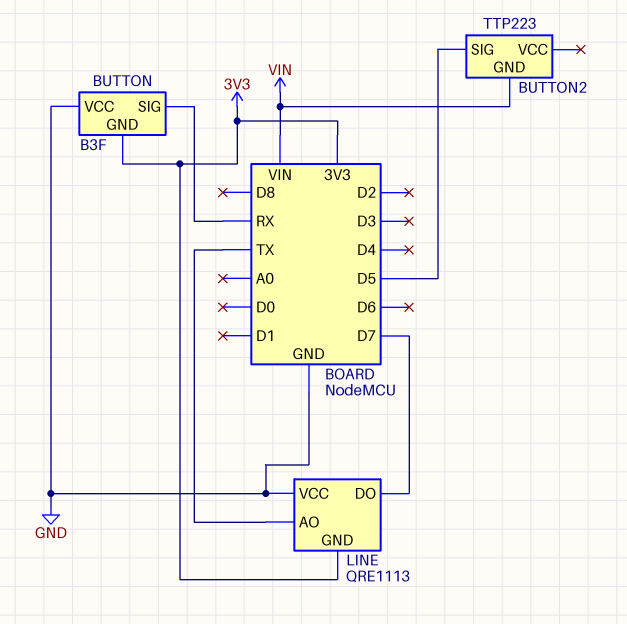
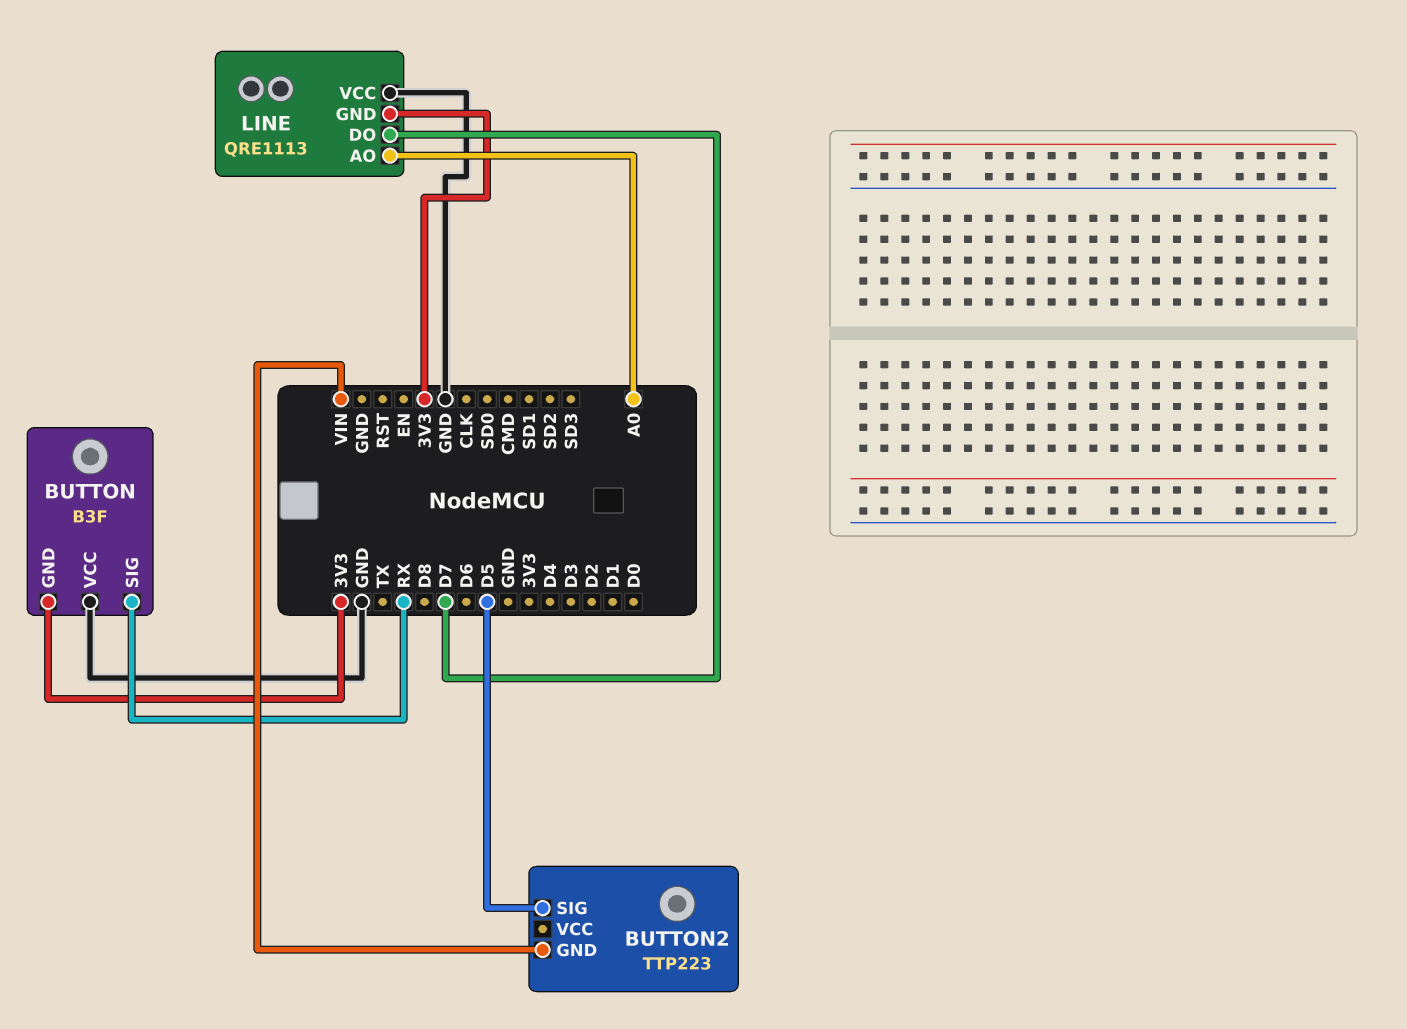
LINE pin AO: TX -> A0

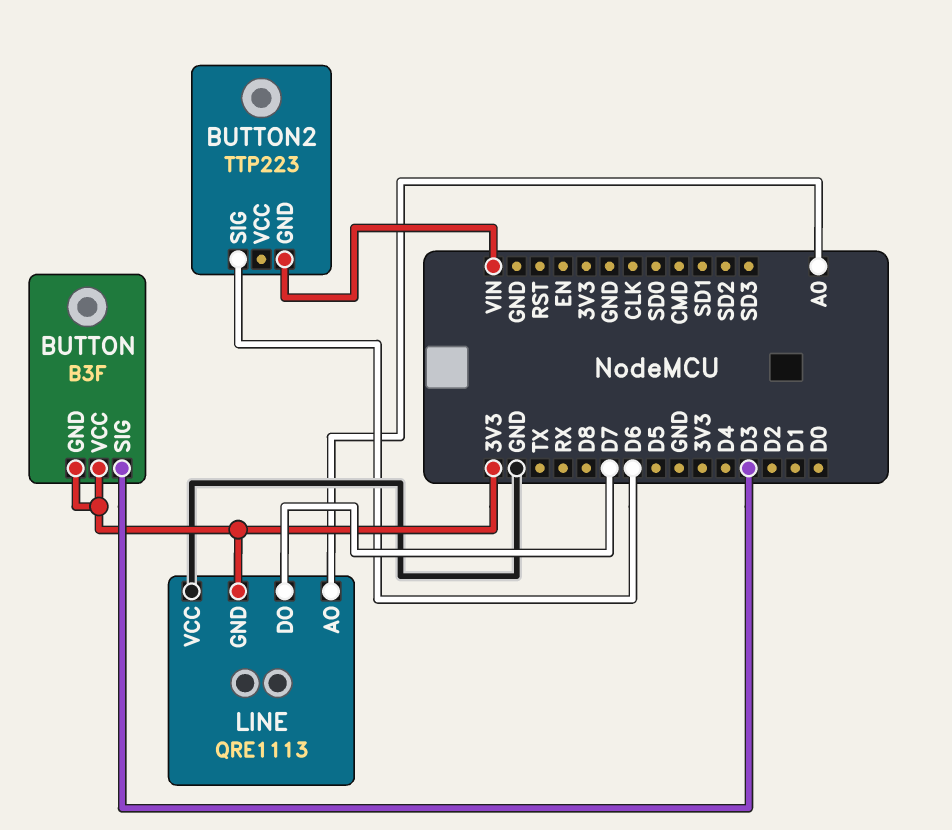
BUTTON pin SIG: RX -> D3
BUTTON pin VCC: GND -> 3V3
BUTTON2 pin SIG: D5 -> D6

